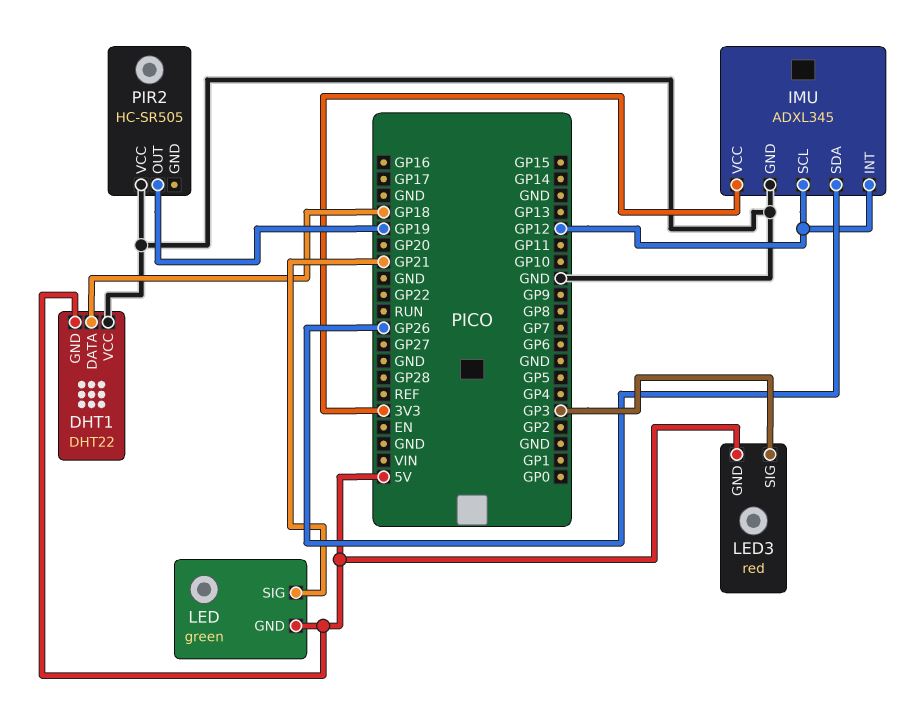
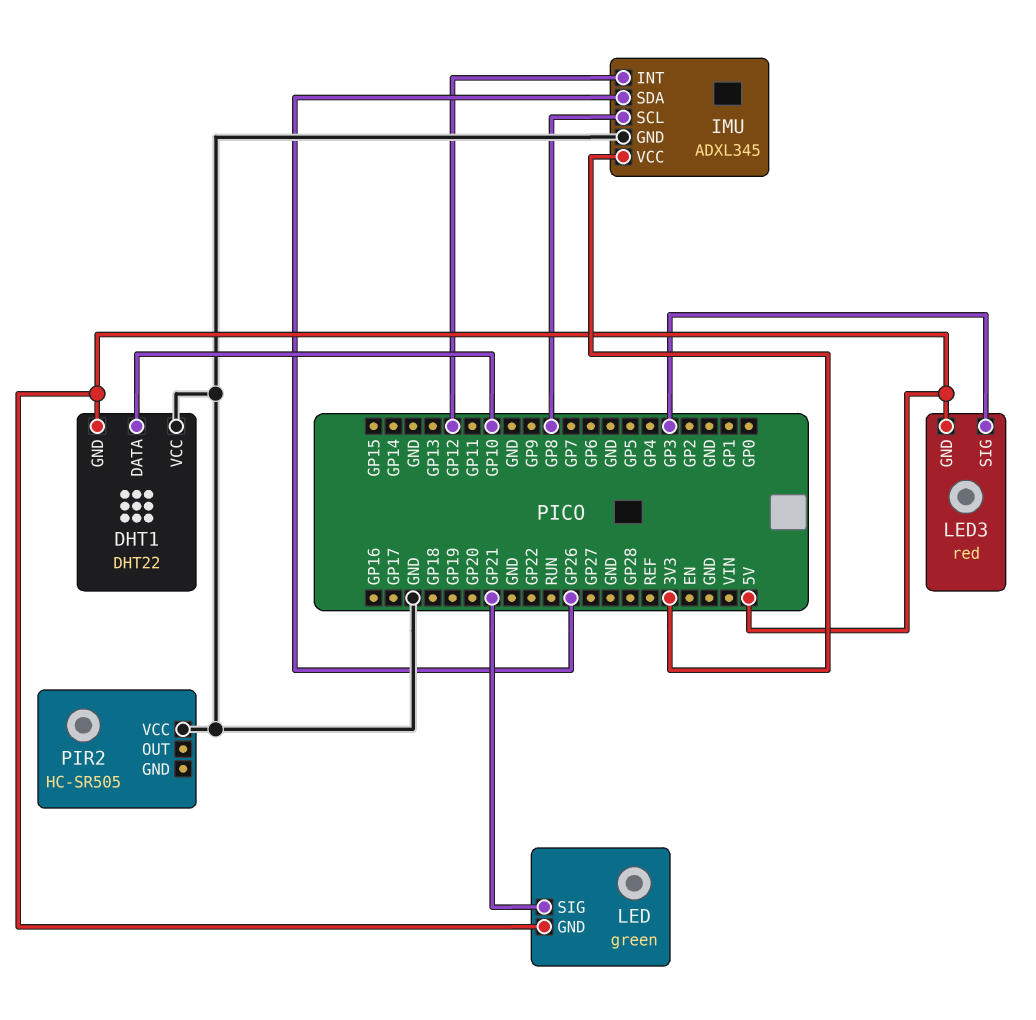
DHT1 pin DATA: GP18 -> GP10
IMU pin SCL: GP12 -> GP8
PIR2 pin OUT: GP19 -> none

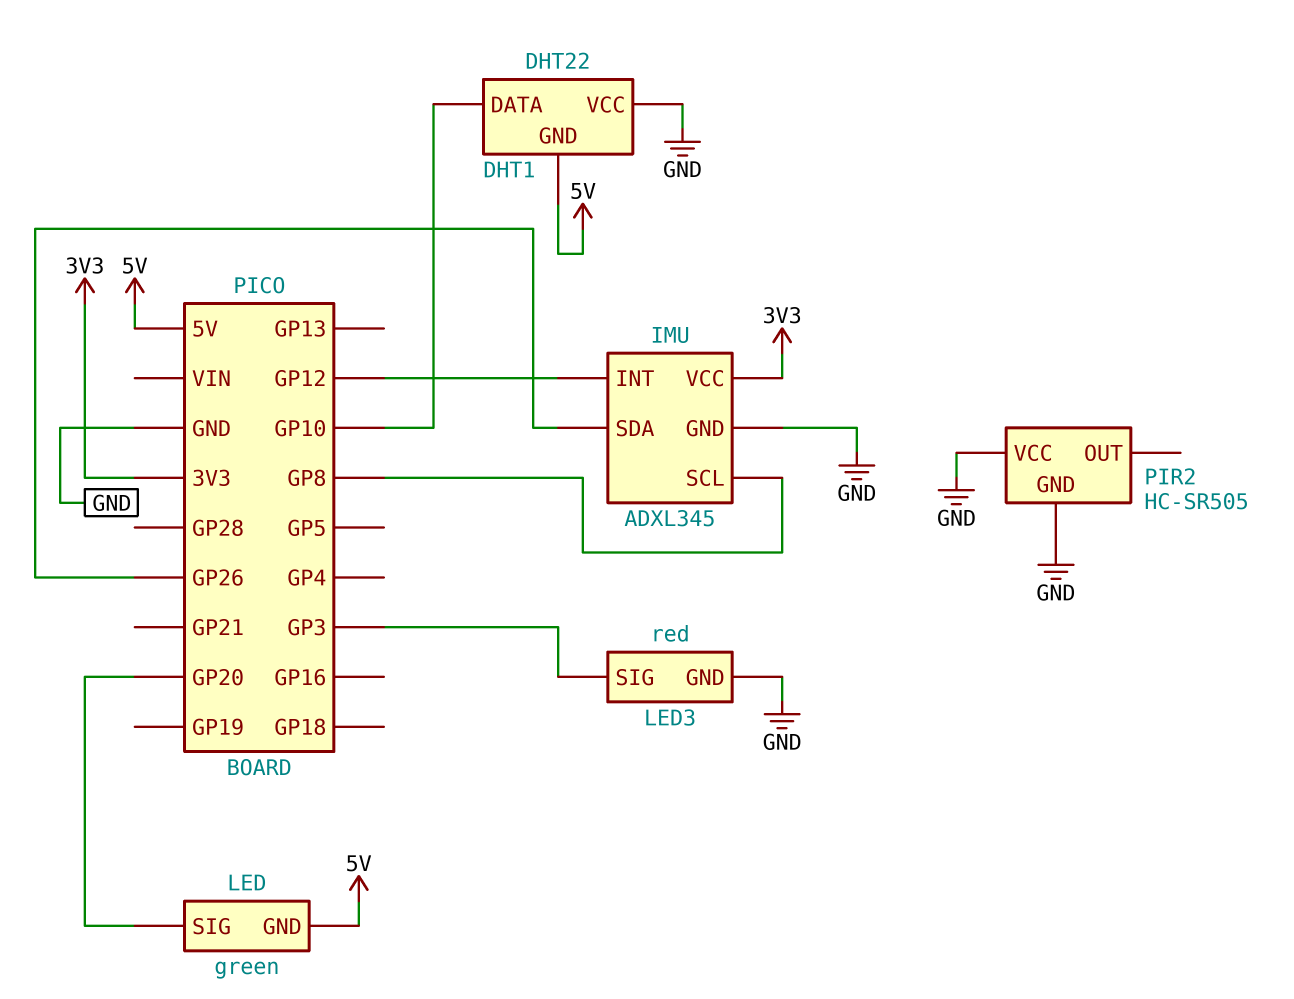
LED pin SIG: GP21 -> GP20
LED3 pin GND: 5V -> GND
PIR2 pin GND: none -> GND

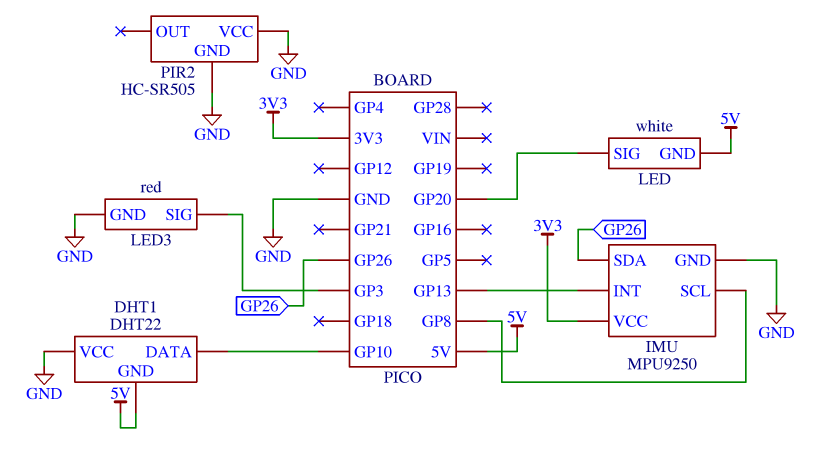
IMU: ADXL345 -> MPU9250
IMU pin INT: GP12 -> GP13
LED: green -> white

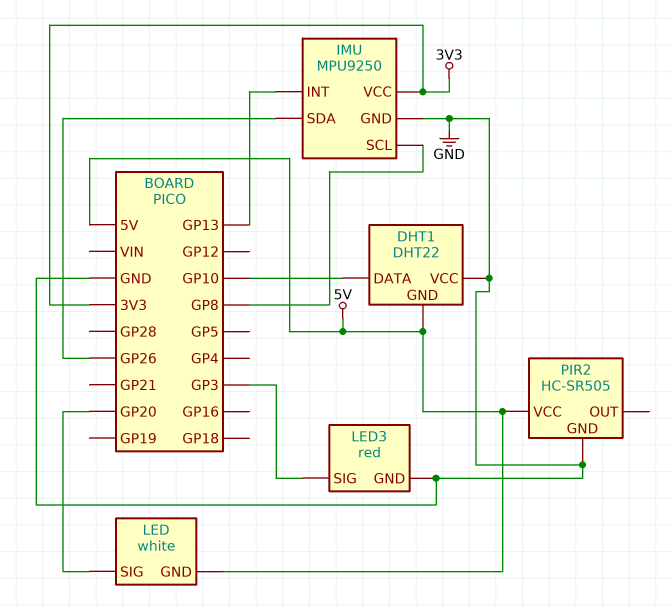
PIR2 pin VCC: GND -> 5V

